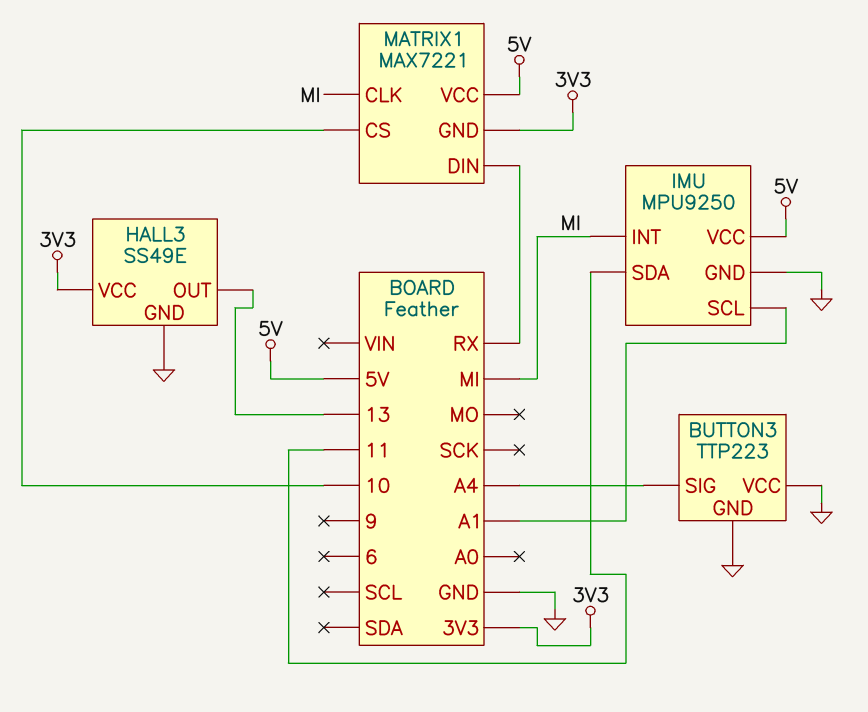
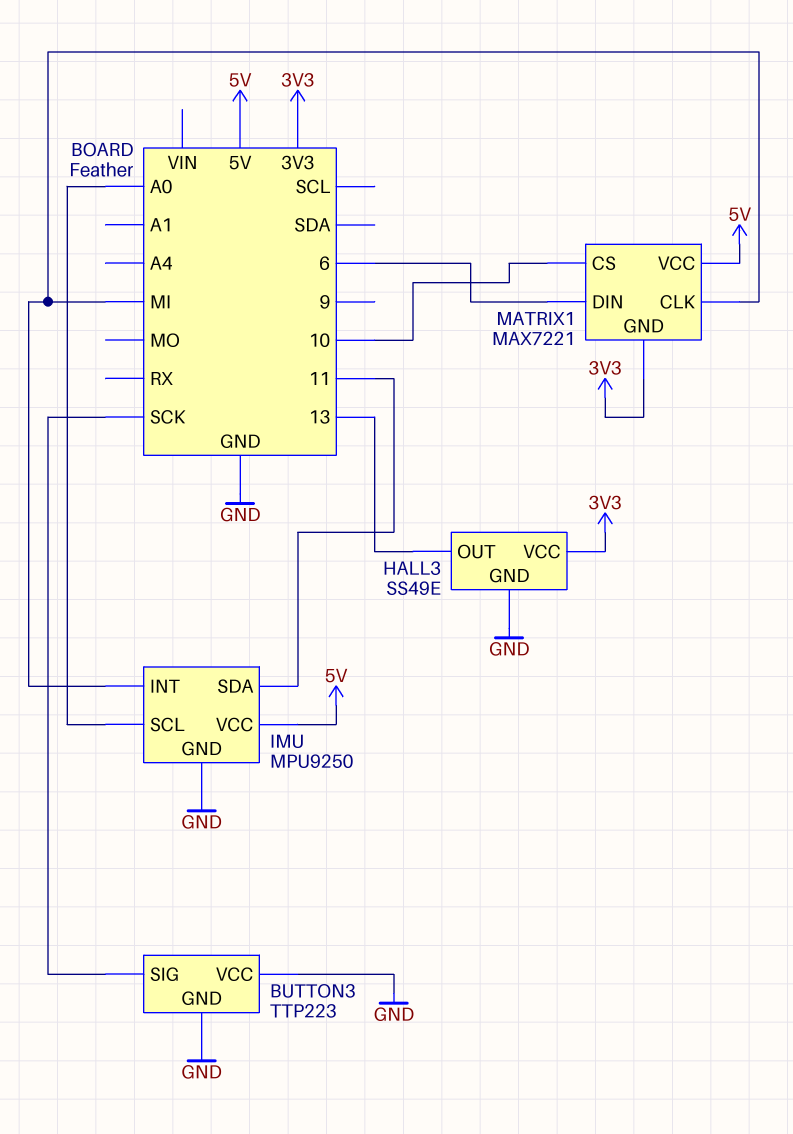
BUTTON3 pin SIG: A4 -> SCK
IMU pin SCL: A1 -> A0
MATRIX1 pin DIN: RX -> 6

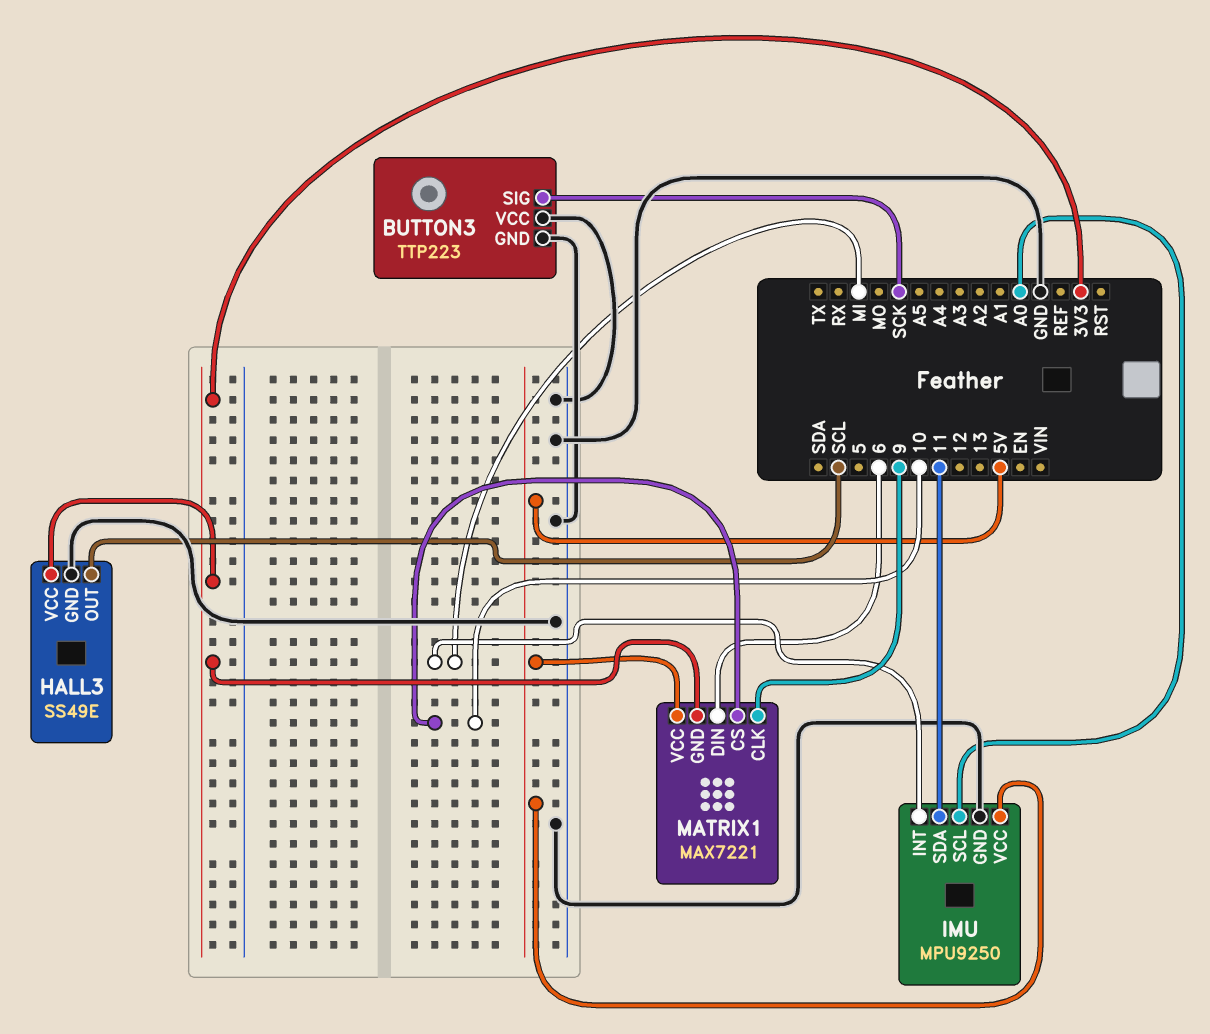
HALL3 pin OUT: 13 -> SCL
MATRIX1 pin CLK: MI -> 9

